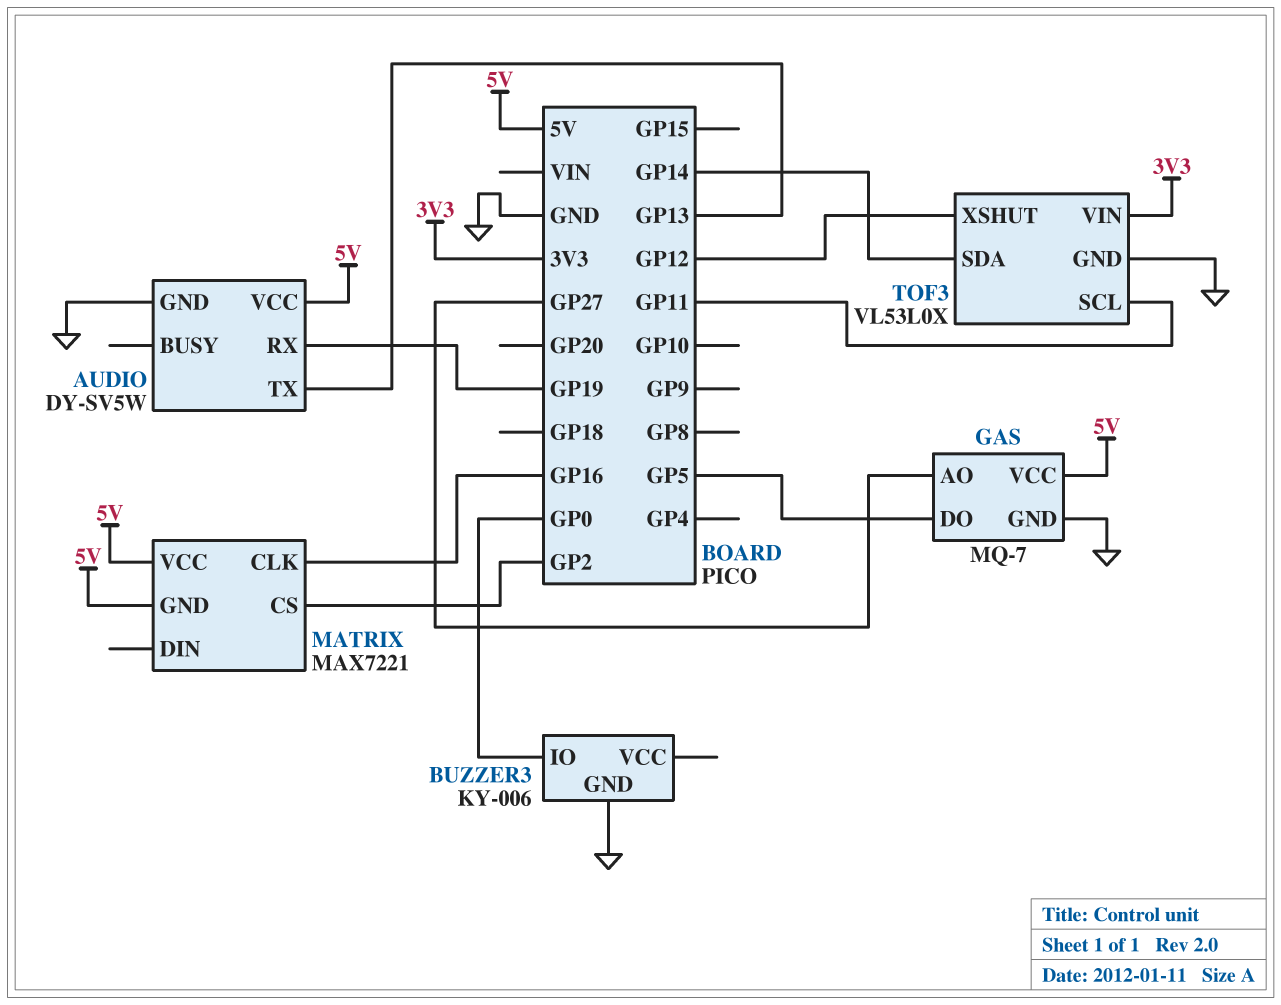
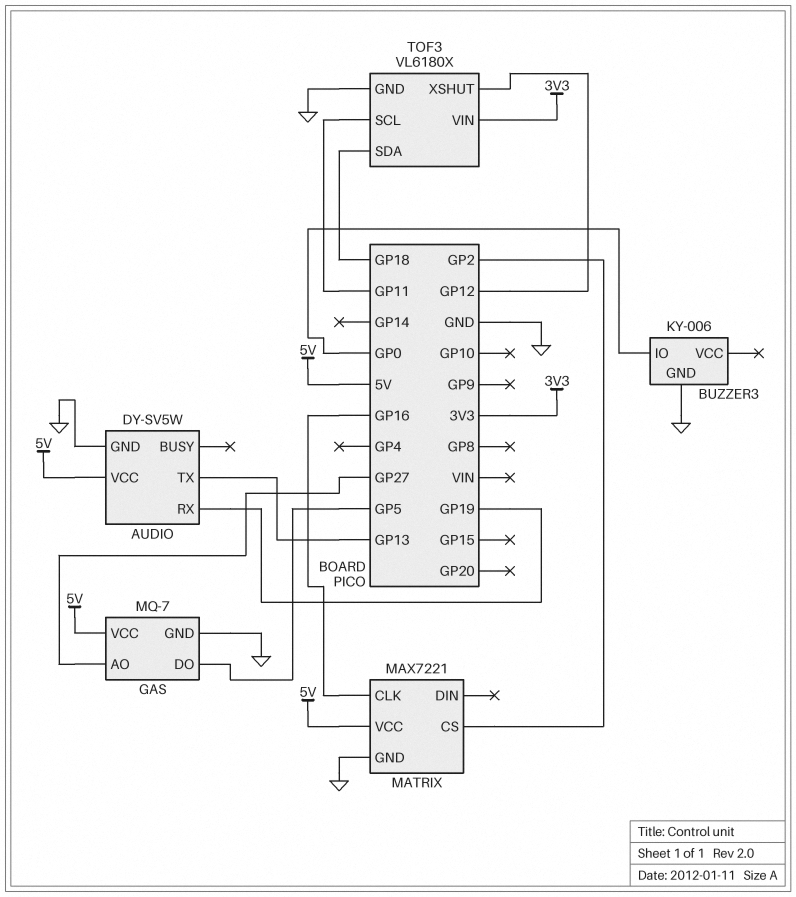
MATRIX pin GND: 5V -> GND
TOF3: VL53L0X -> VL6180X
TOF3 pin SDA: GP14 -> GP18

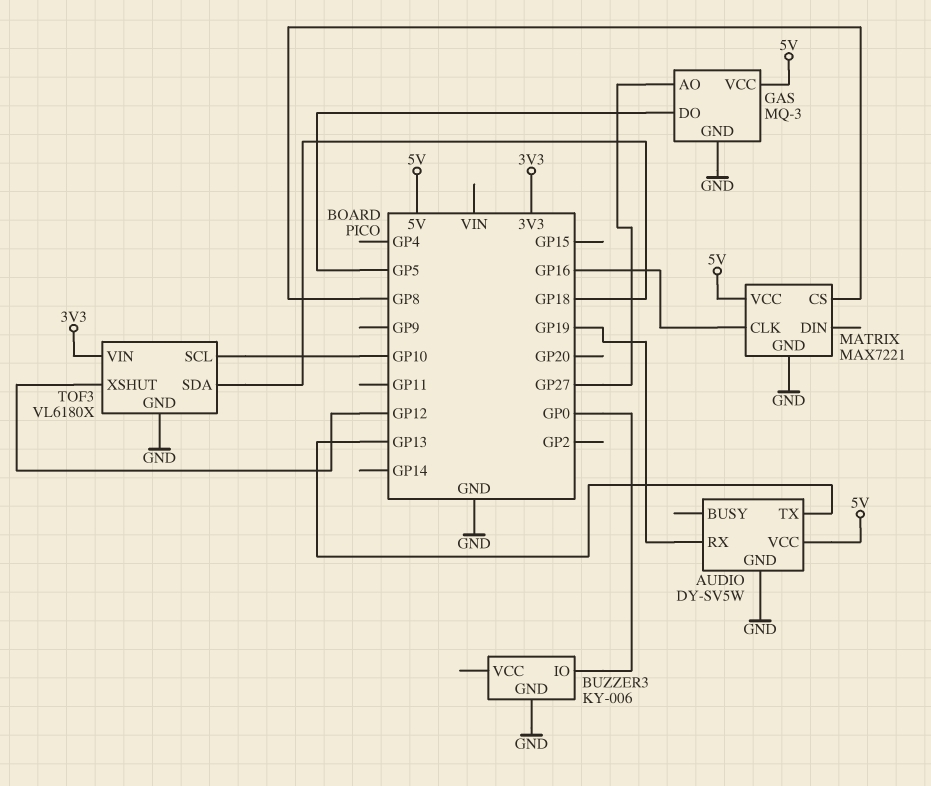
GAS: MQ-7 -> MQ-3
MATRIX pin CS: GP2 -> GP8
TOF3 pin SCL: GP11 -> GP10

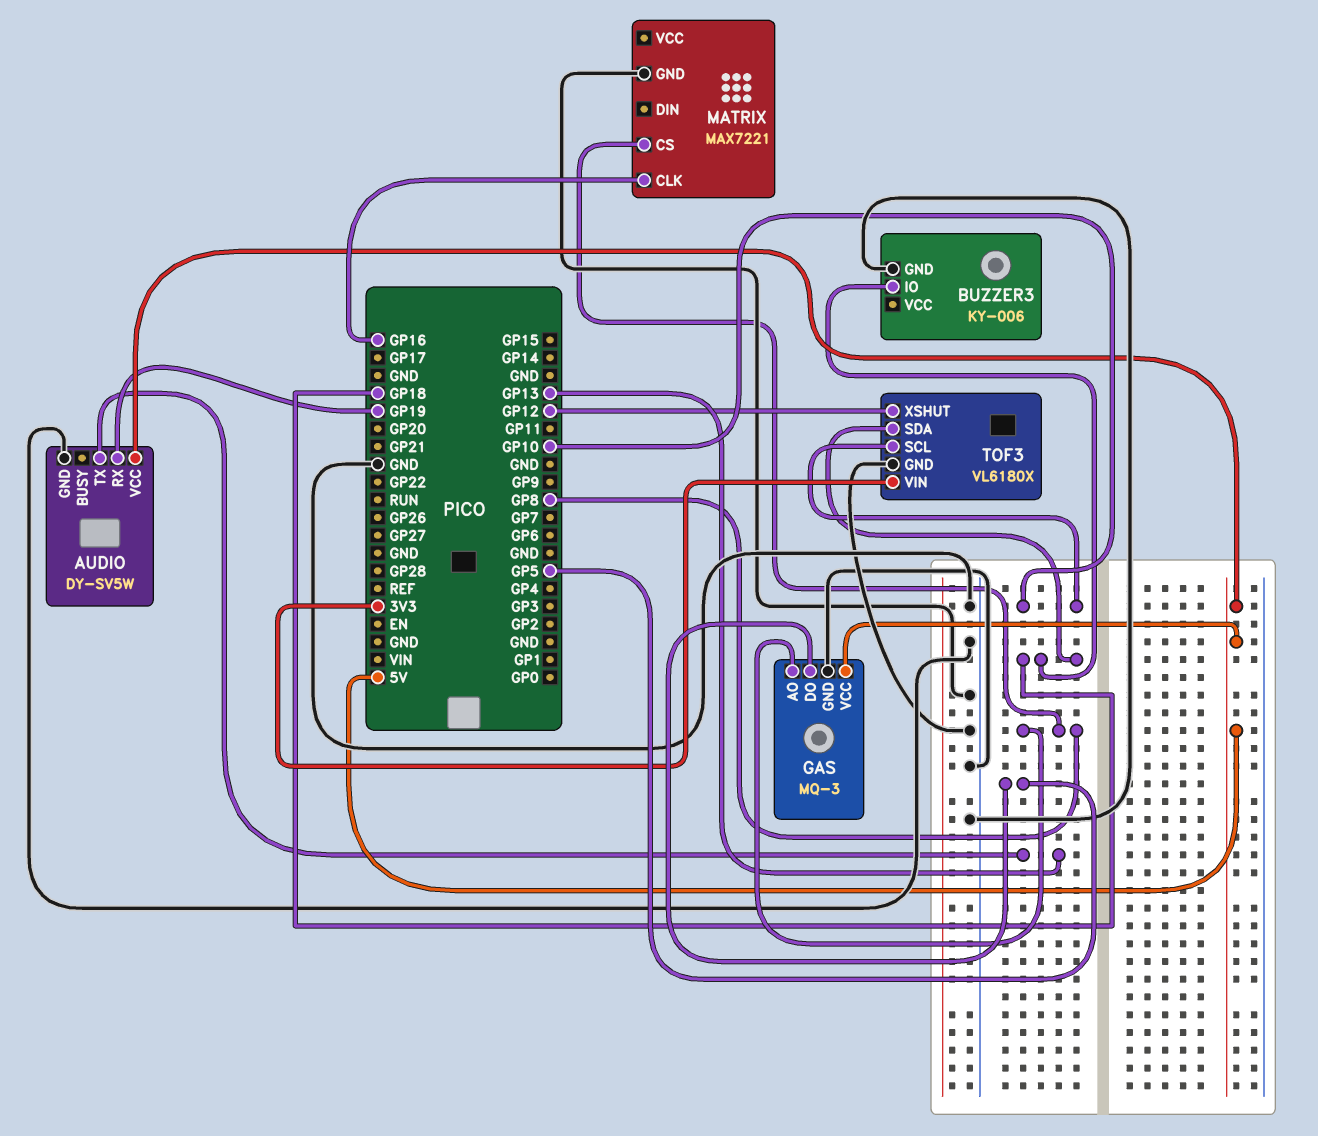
BUZZER3 pin IO: GP0 -> GP18
GAS pin AO: GP27 -> GP8
MATRIX pin VCC: 5V -> none

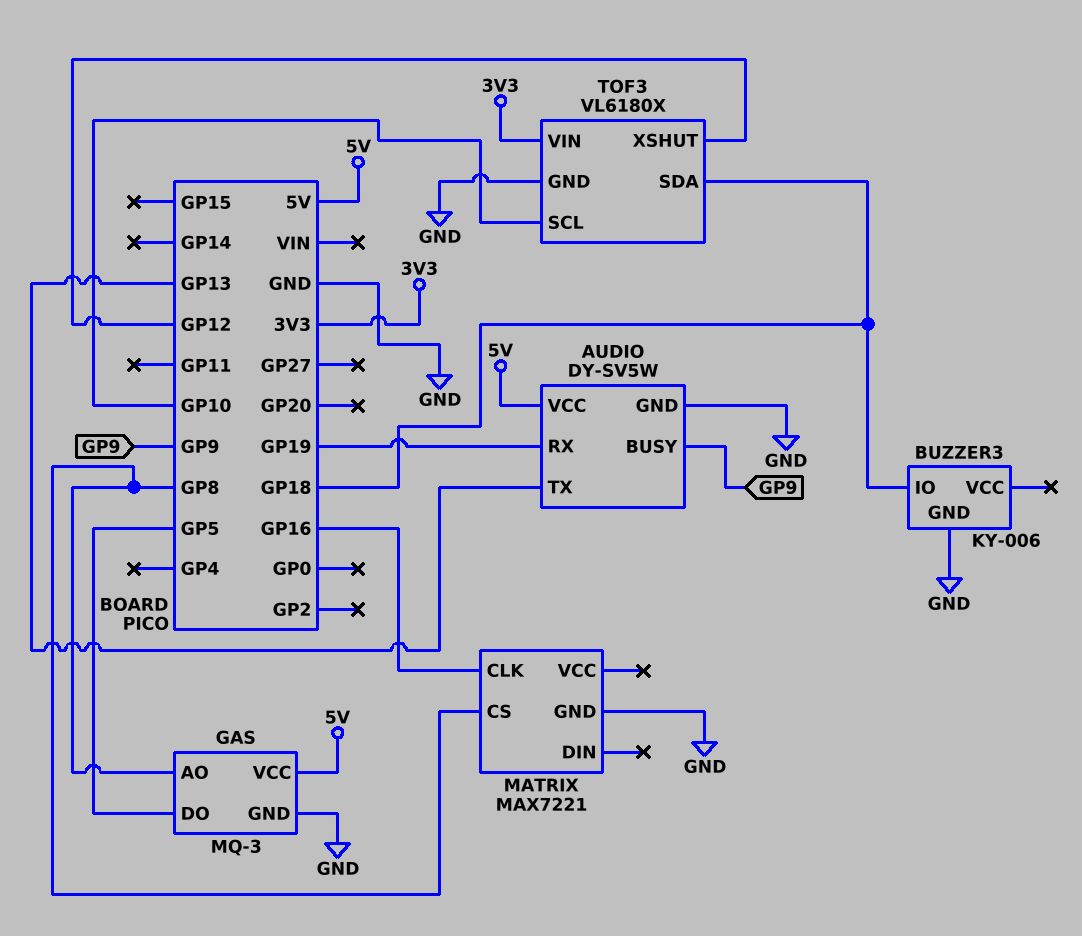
AUDIO pin BUSY: none -> GP9

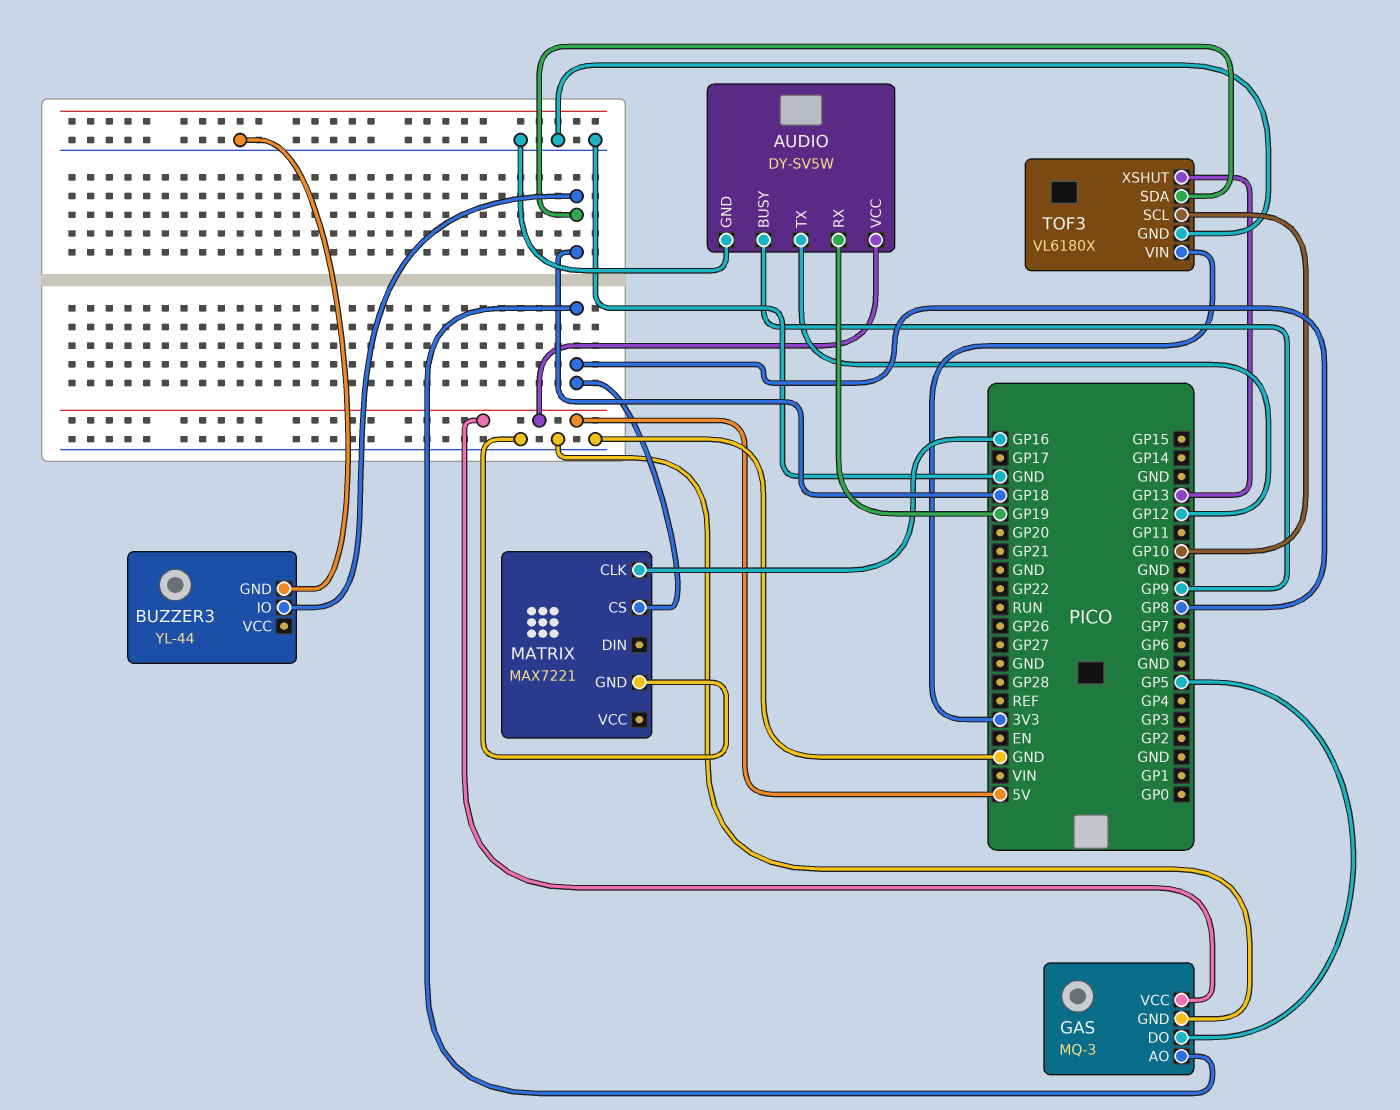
AUDIO pin TX: GP13 -> GP12
BUZZER3: KY-006 -> YL-44
TOF3 pin XSHUT: GP12 -> GP13

